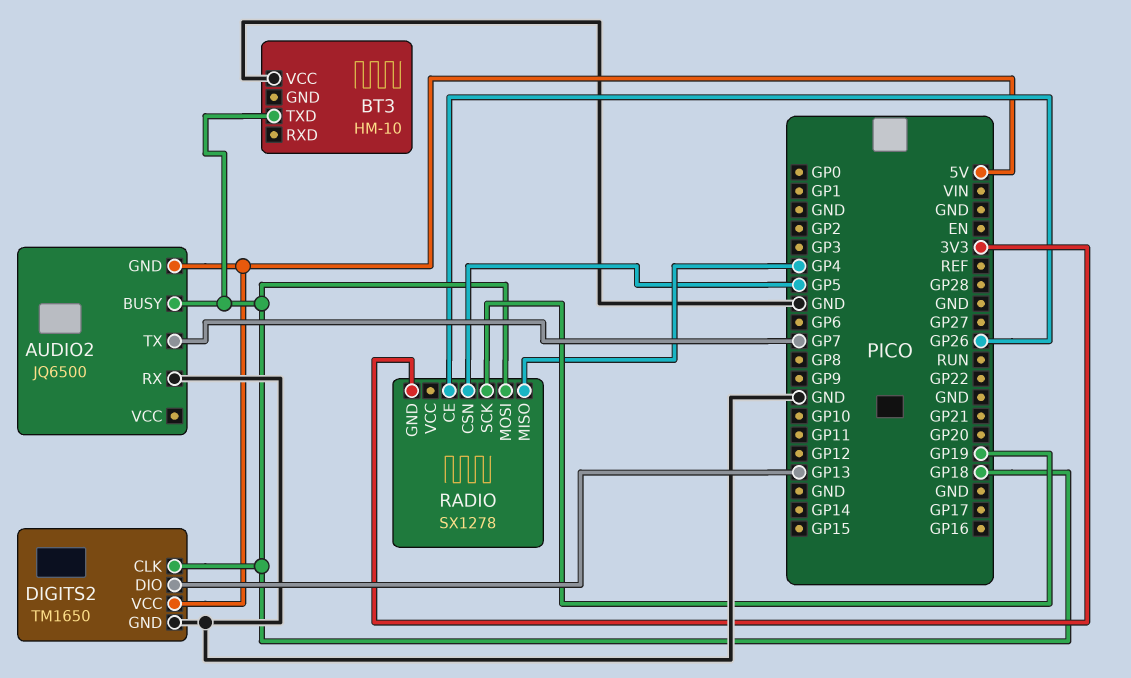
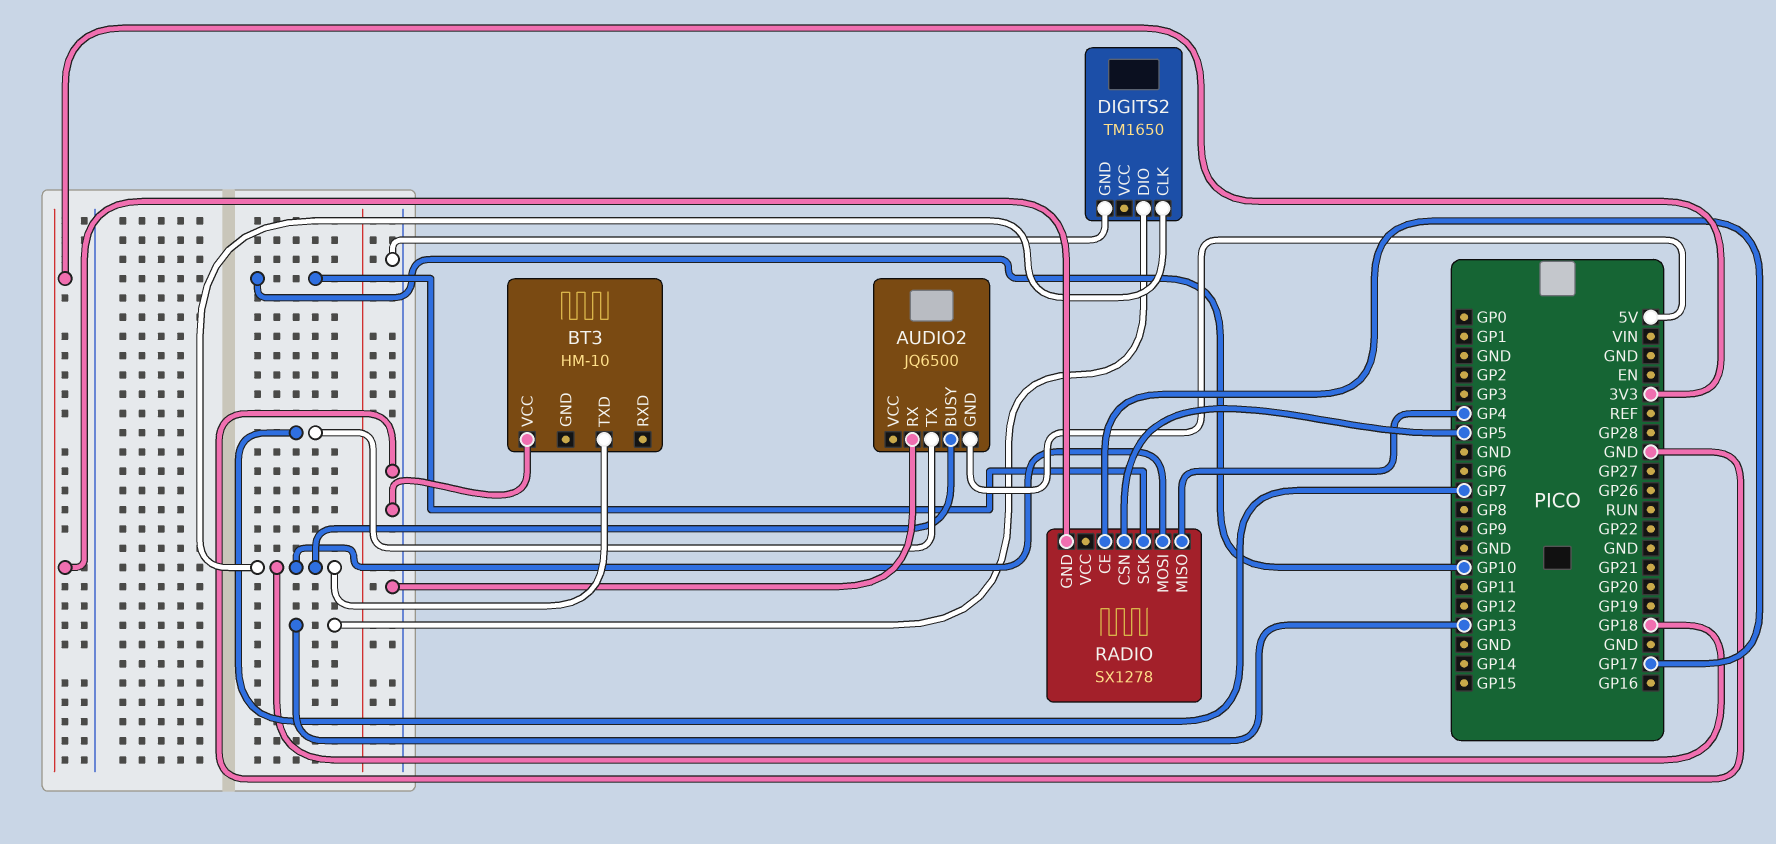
DIGITS2 pin VCC: 5V -> none
RADIO pin CE: GP26 -> GP17
RADIO pin SCK: GP19 -> GP10

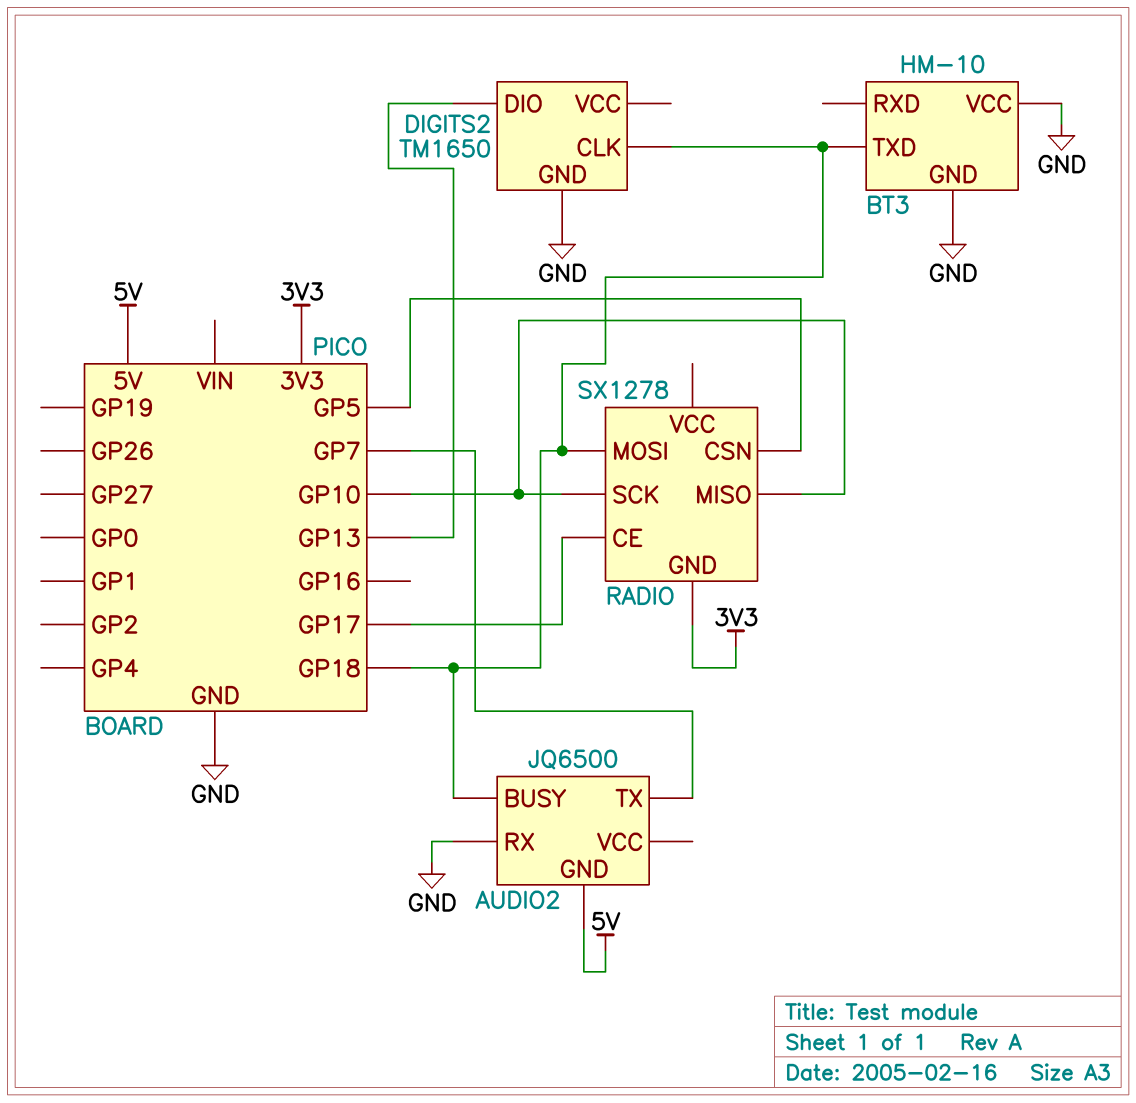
BT3 pin GND: none -> GND
RADIO pin MISO: GP4 -> GP10

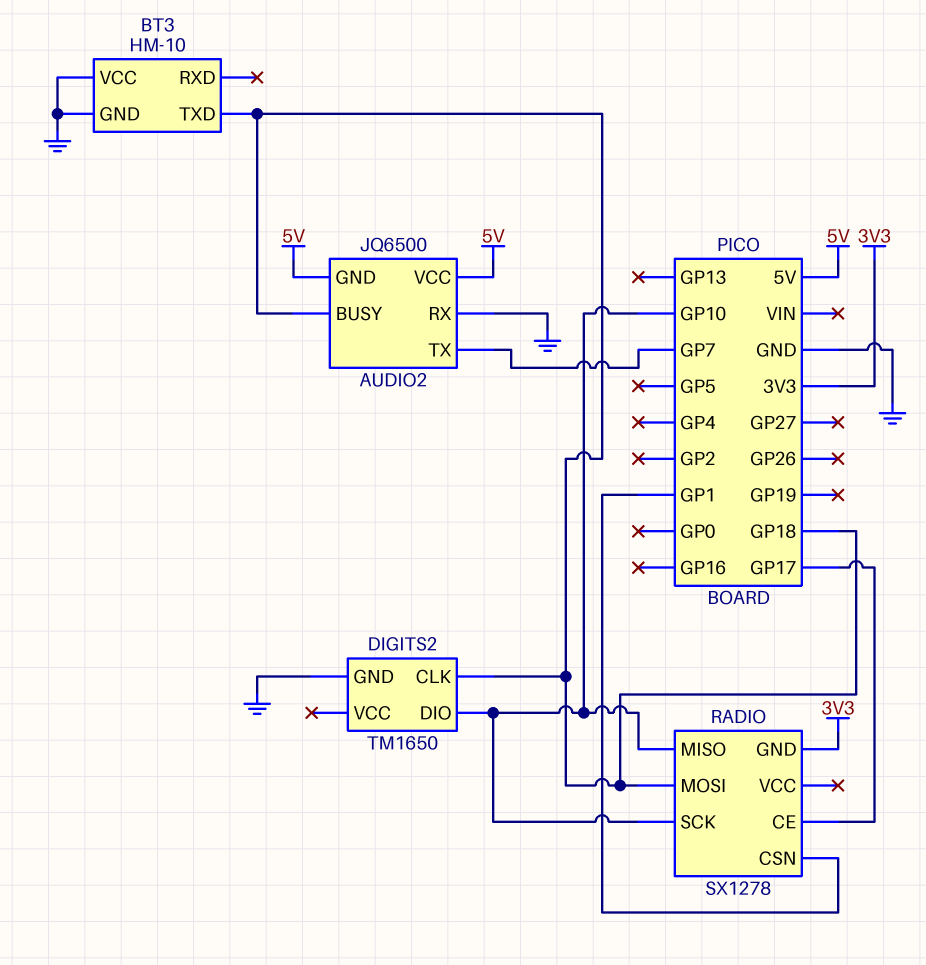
AUDIO2 pin VCC: none -> 5V
DIGITS2 pin DIO: GP13 -> GP10
RADIO pin CSN: GP5 -> GP1

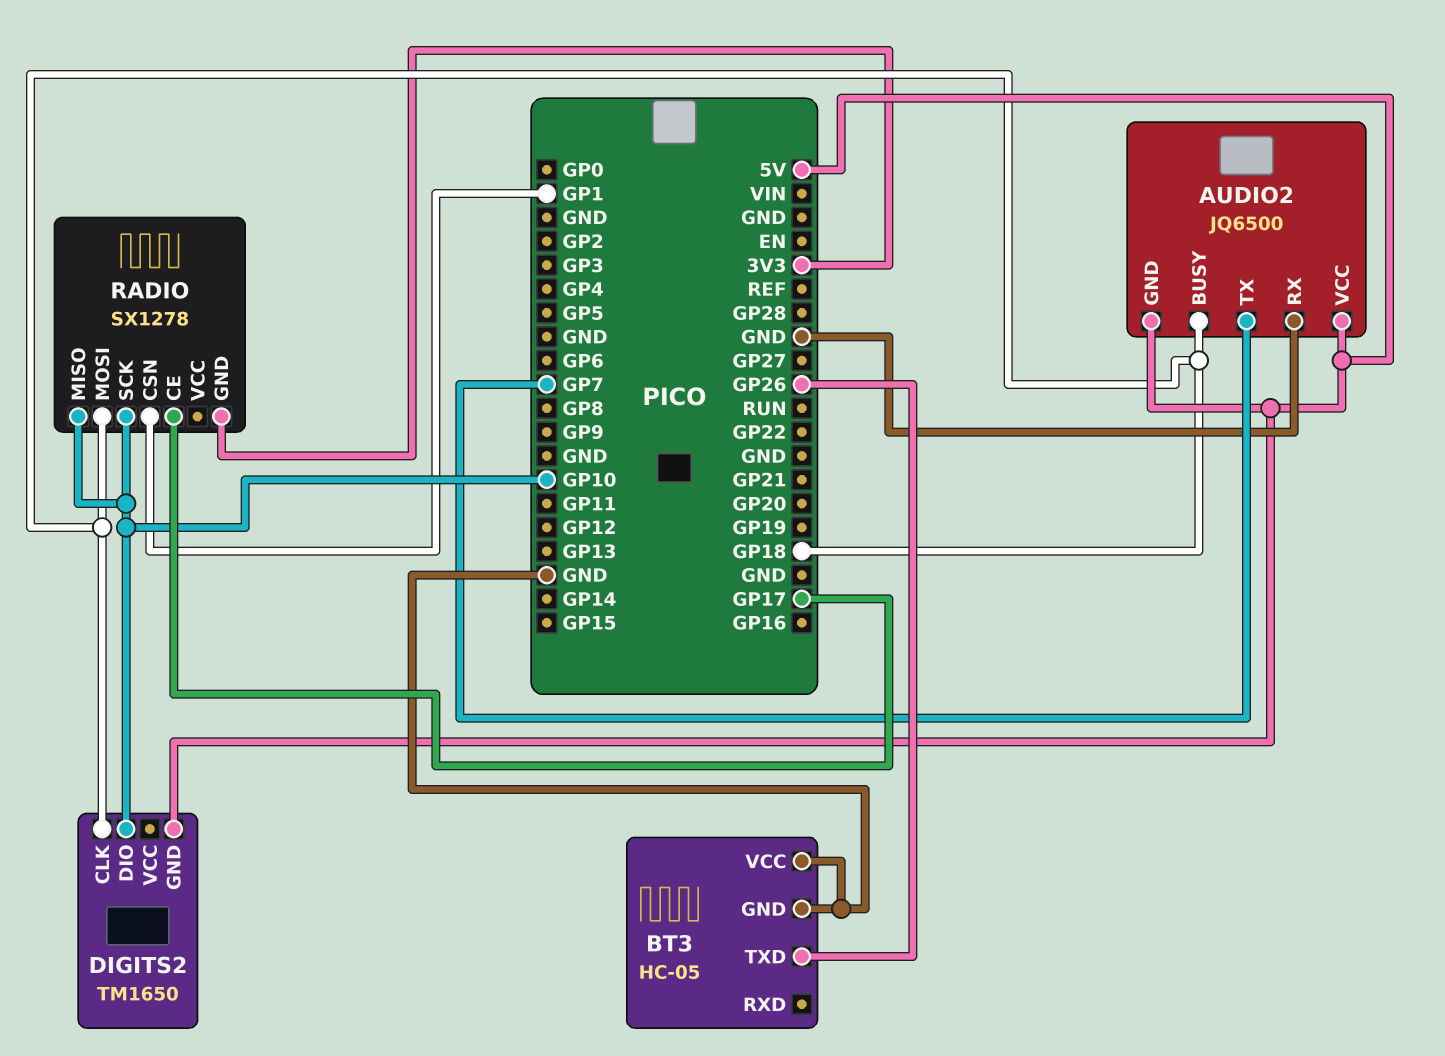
BT3: HM-10 -> HC-05
BT3 pin TXD: GP18 -> GP26
DIGITS2 pin GND: GND -> 5V

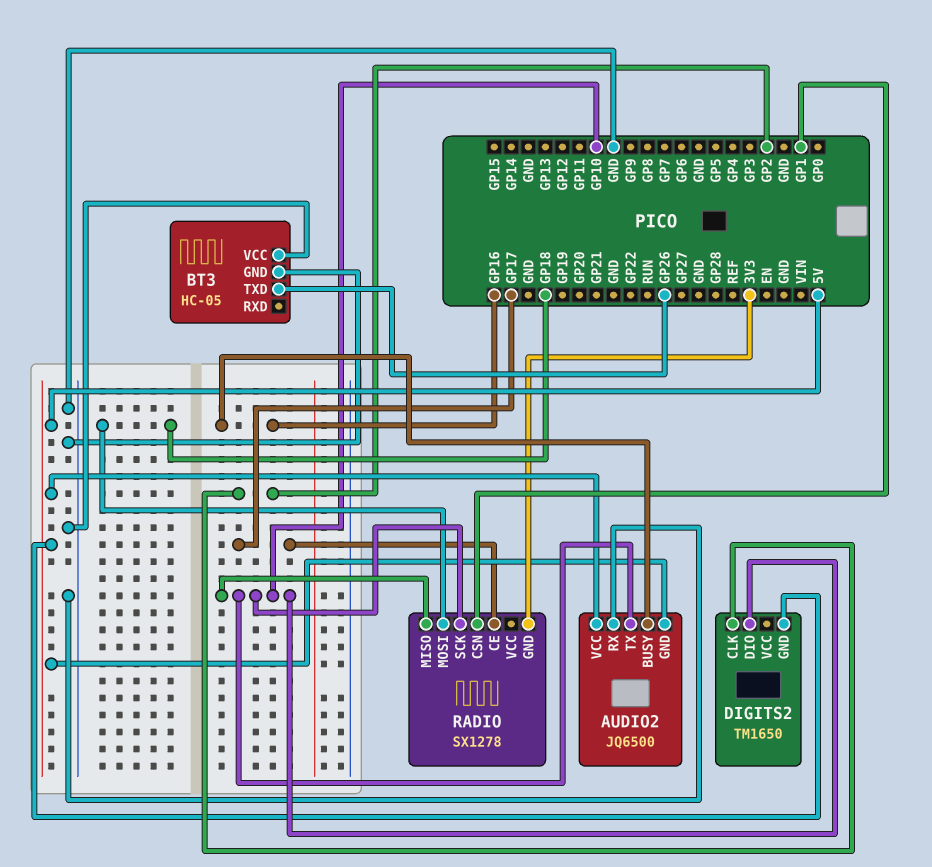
AUDIO2 pin BUSY: GP18 -> GP16
AUDIO2 pin TX: GP7 -> GP10
DIGITS2 pin CLK: GP18 -> GP2

